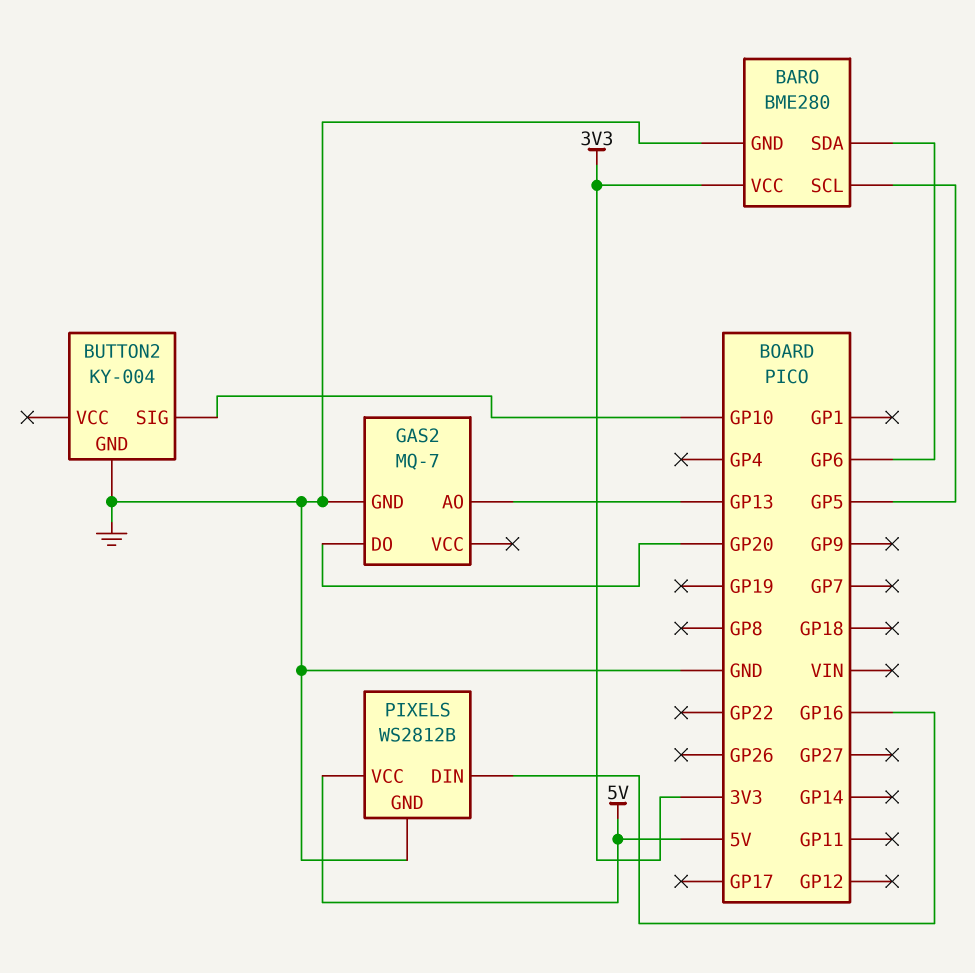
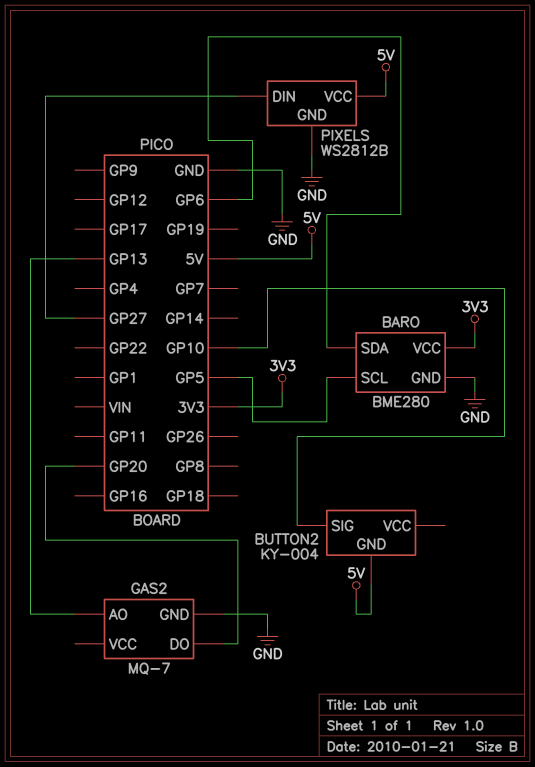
BUTTON2 pin GND: GND -> 5V
PIXELS pin DIN: GP16 -> GP27

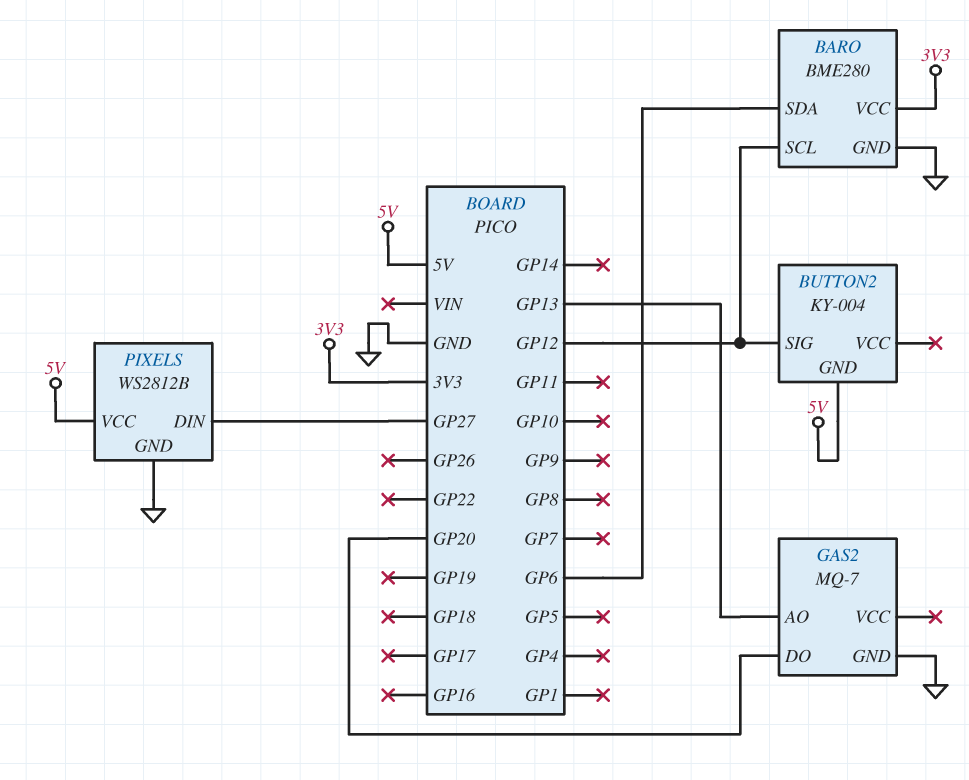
BARO pin SCL: GP5 -> GP12
BUTTON2 pin SIG: GP10 -> GP12

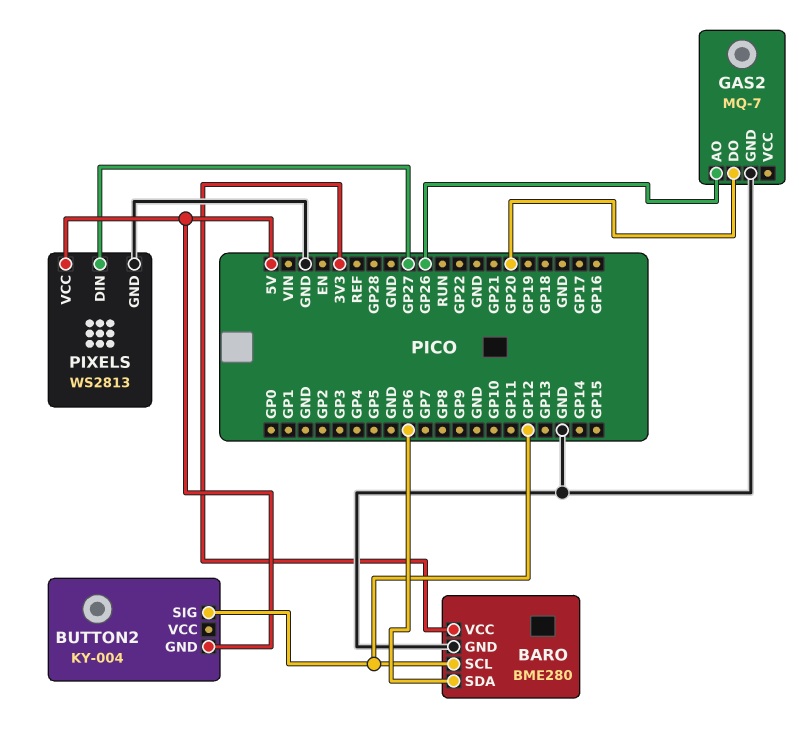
GAS2 pin AO: GP13 -> GP26
PIXELS: WS2812B -> WS2813

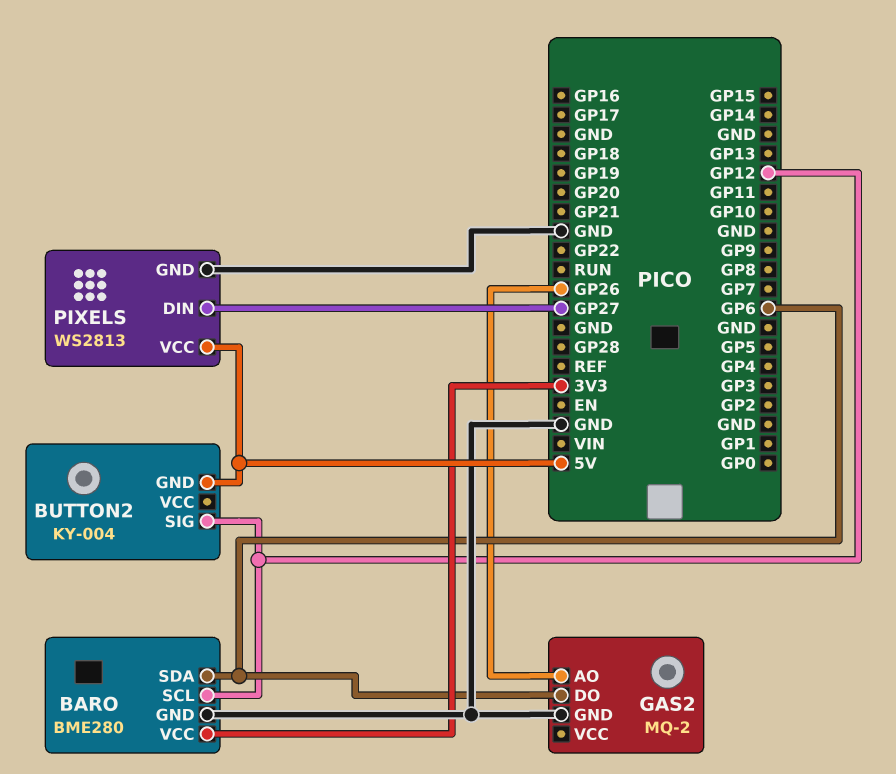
GAS2: MQ-7 -> MQ-2
GAS2 pin DO: GP20 -> GP6

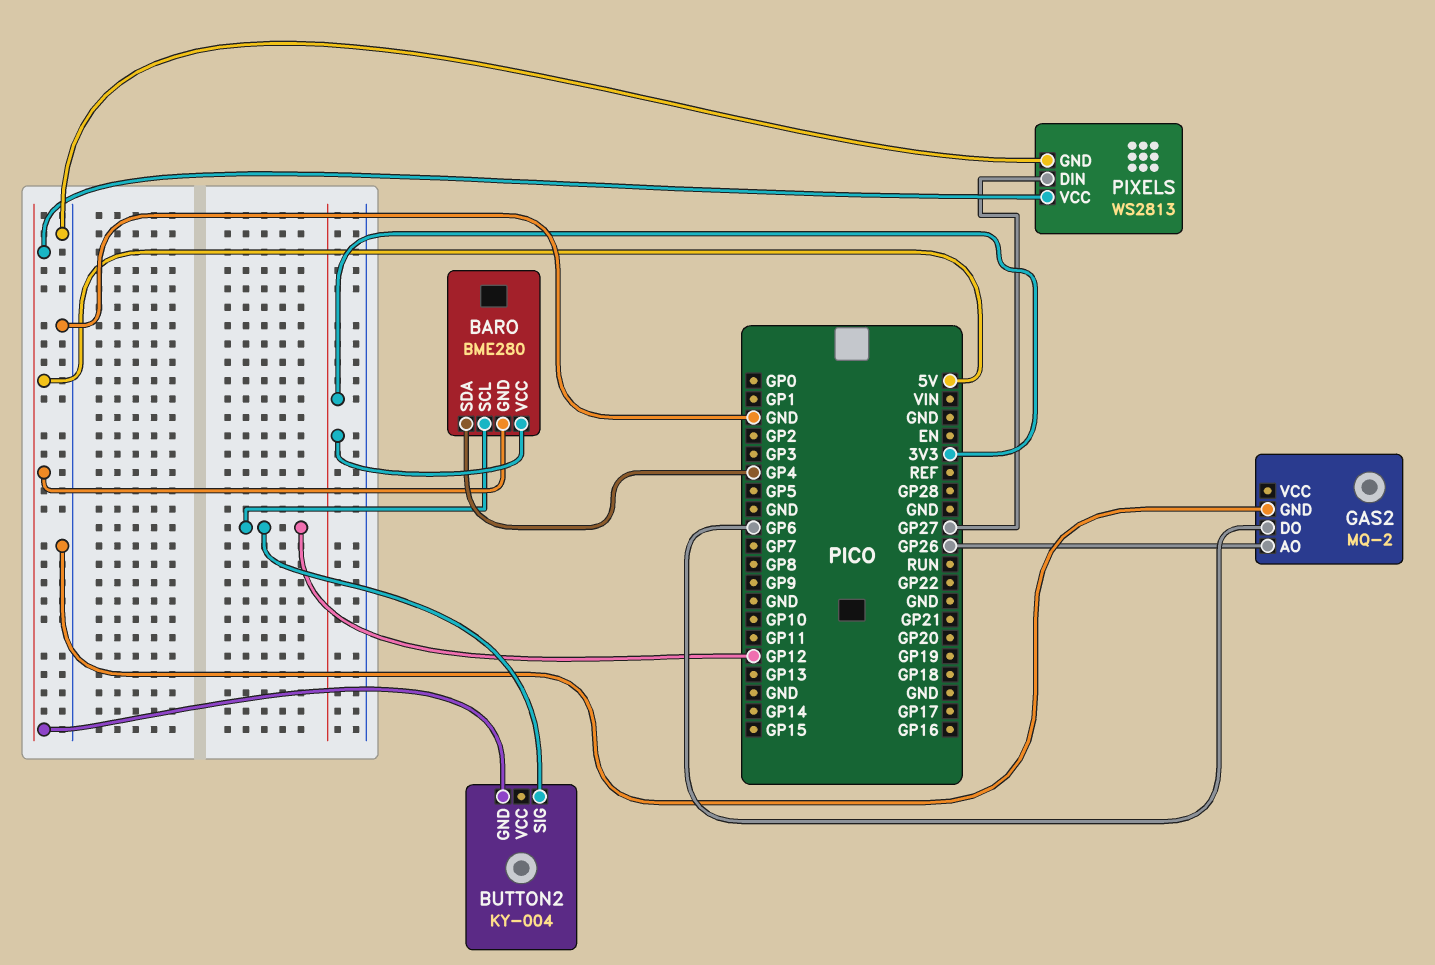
BARO pin GND: GND -> 5V
BARO pin SDA: GP6 -> GP4

